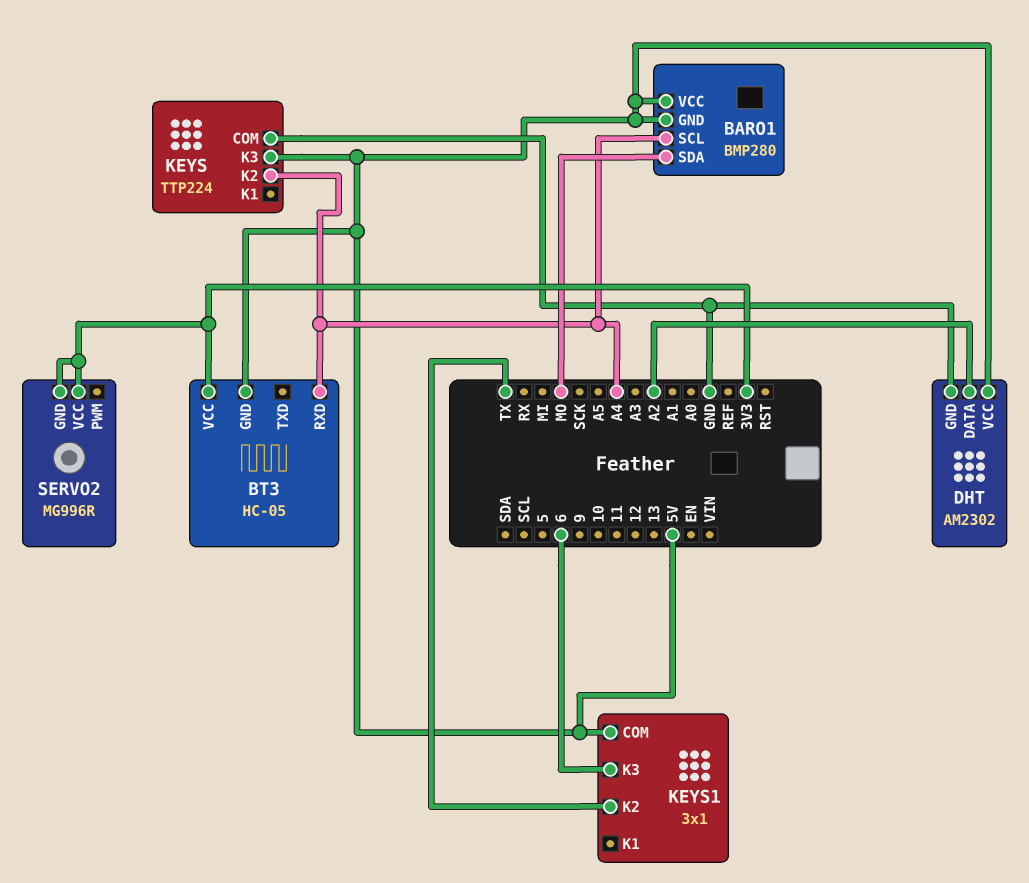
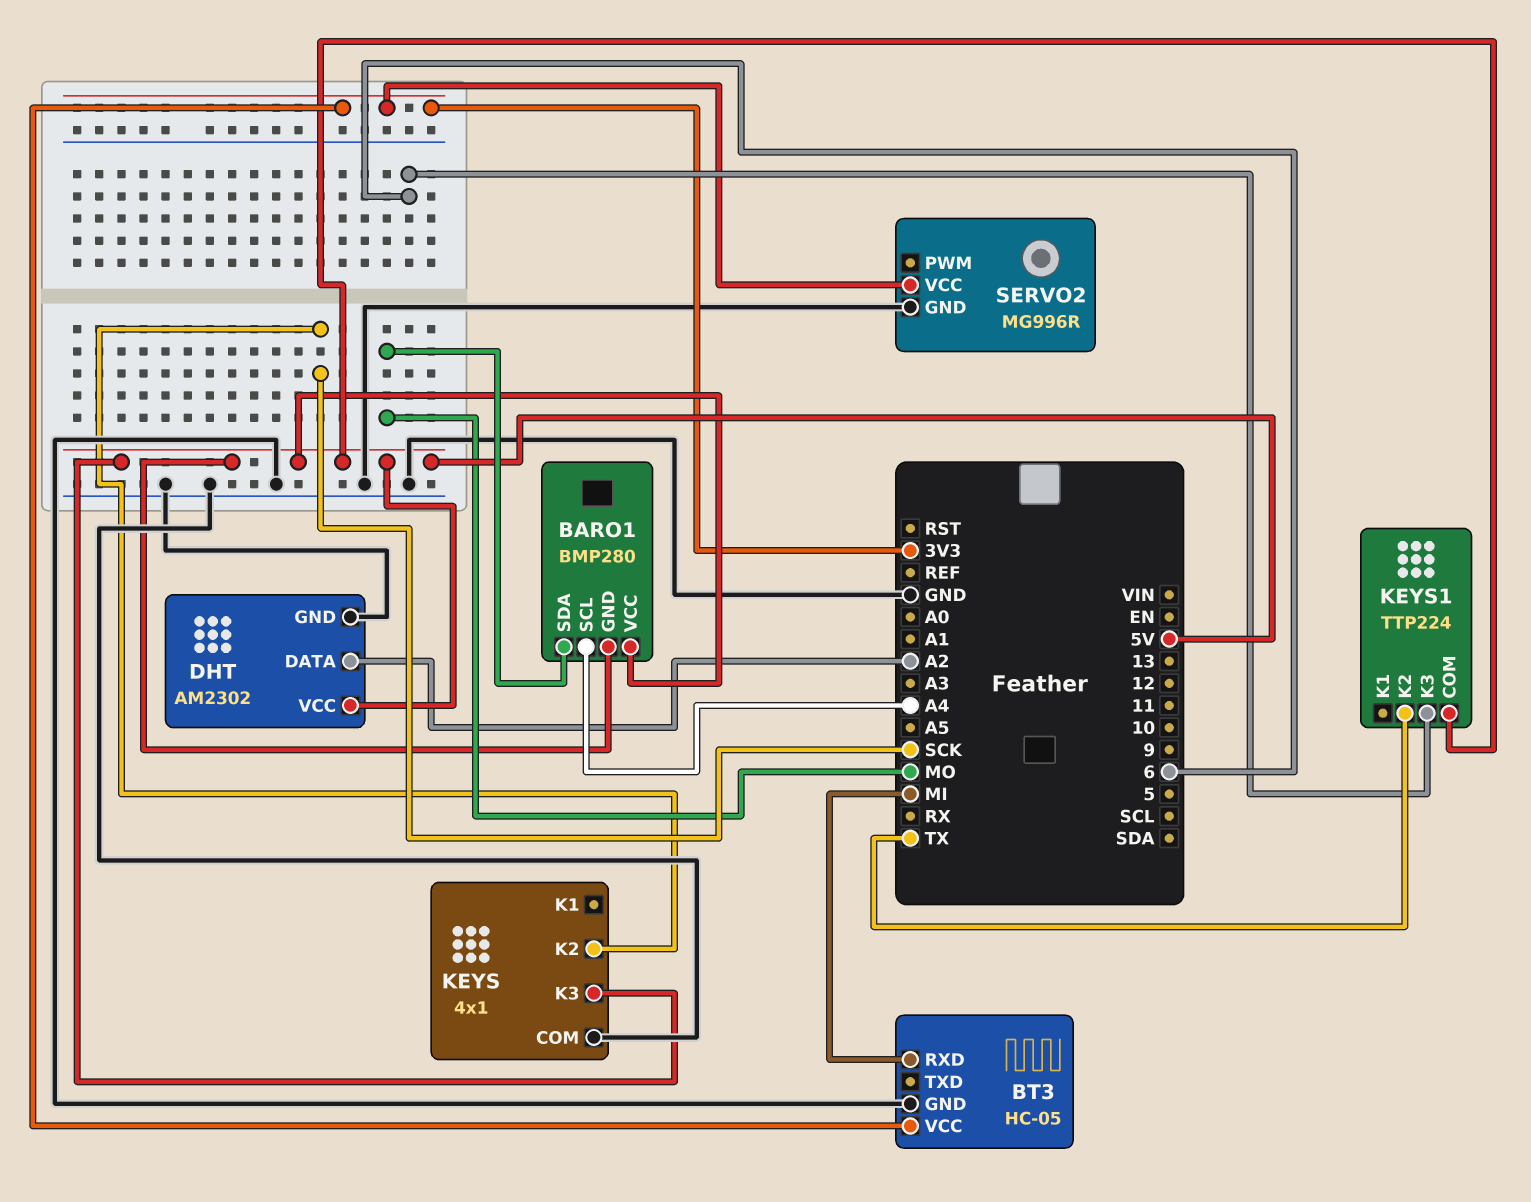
BT3 pin GND: 5V -> GND
BT3 pin RXD: A4 -> MI
KEYS: TTP224 -> 4x1
KEYS pin K2: A4 -> SCK
KEYS1: 3x1 -> TTP224
SERVO2 pin GND: 3V3 -> GND

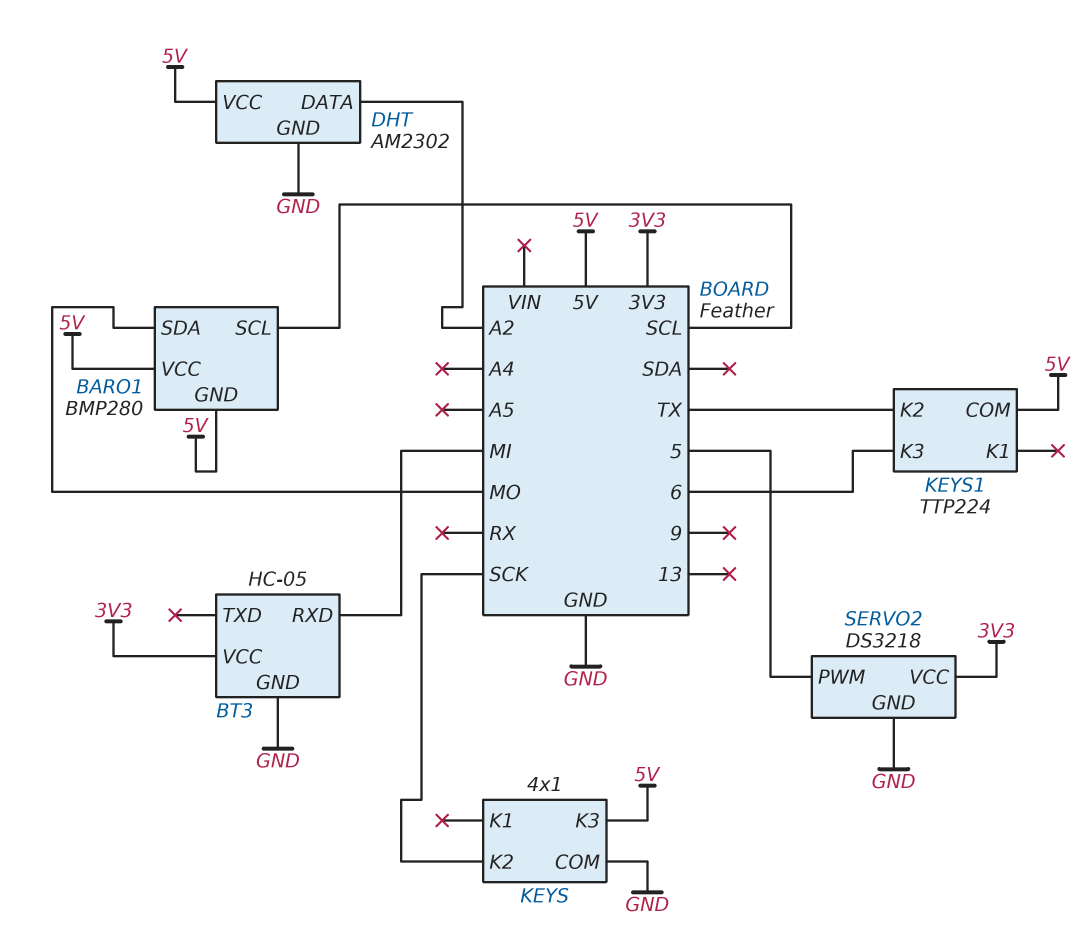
BARO1 pin SCL: A4 -> SCL
SERVO2: MG996R -> DS3218
SERVO2 pin PWM: none -> 5

